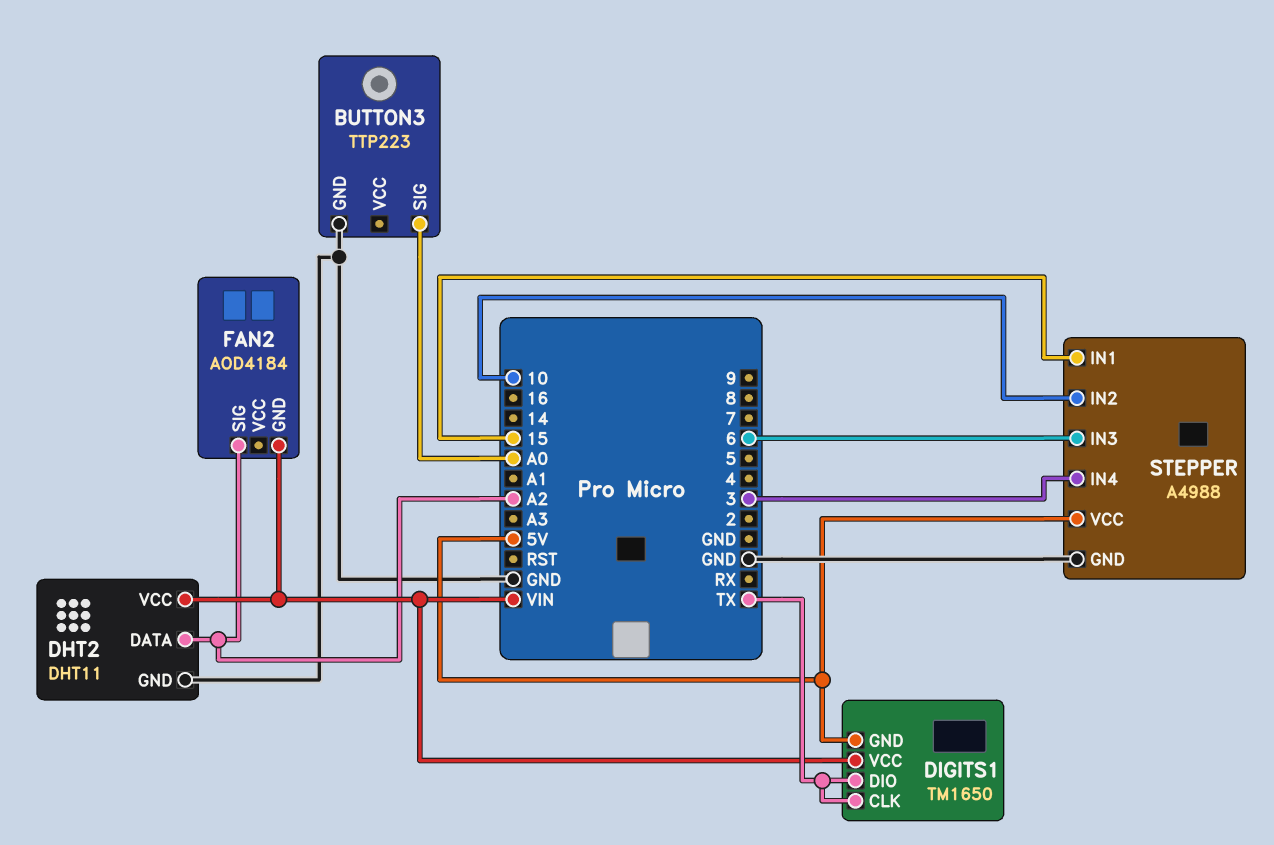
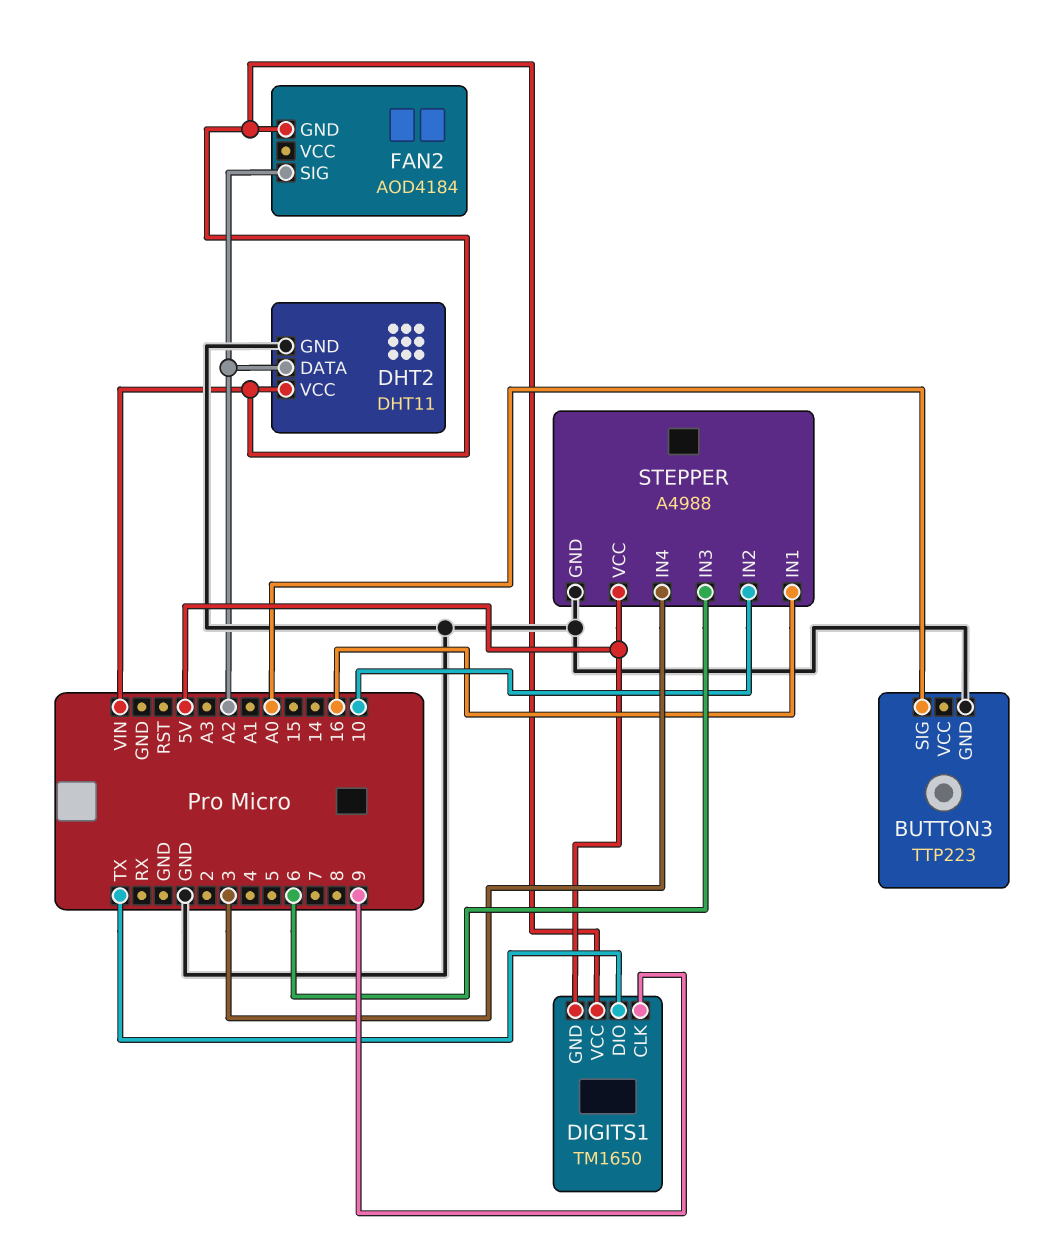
DIGITS1 pin CLK: TX -> 9
STEPPER pin IN1: 15 -> 16

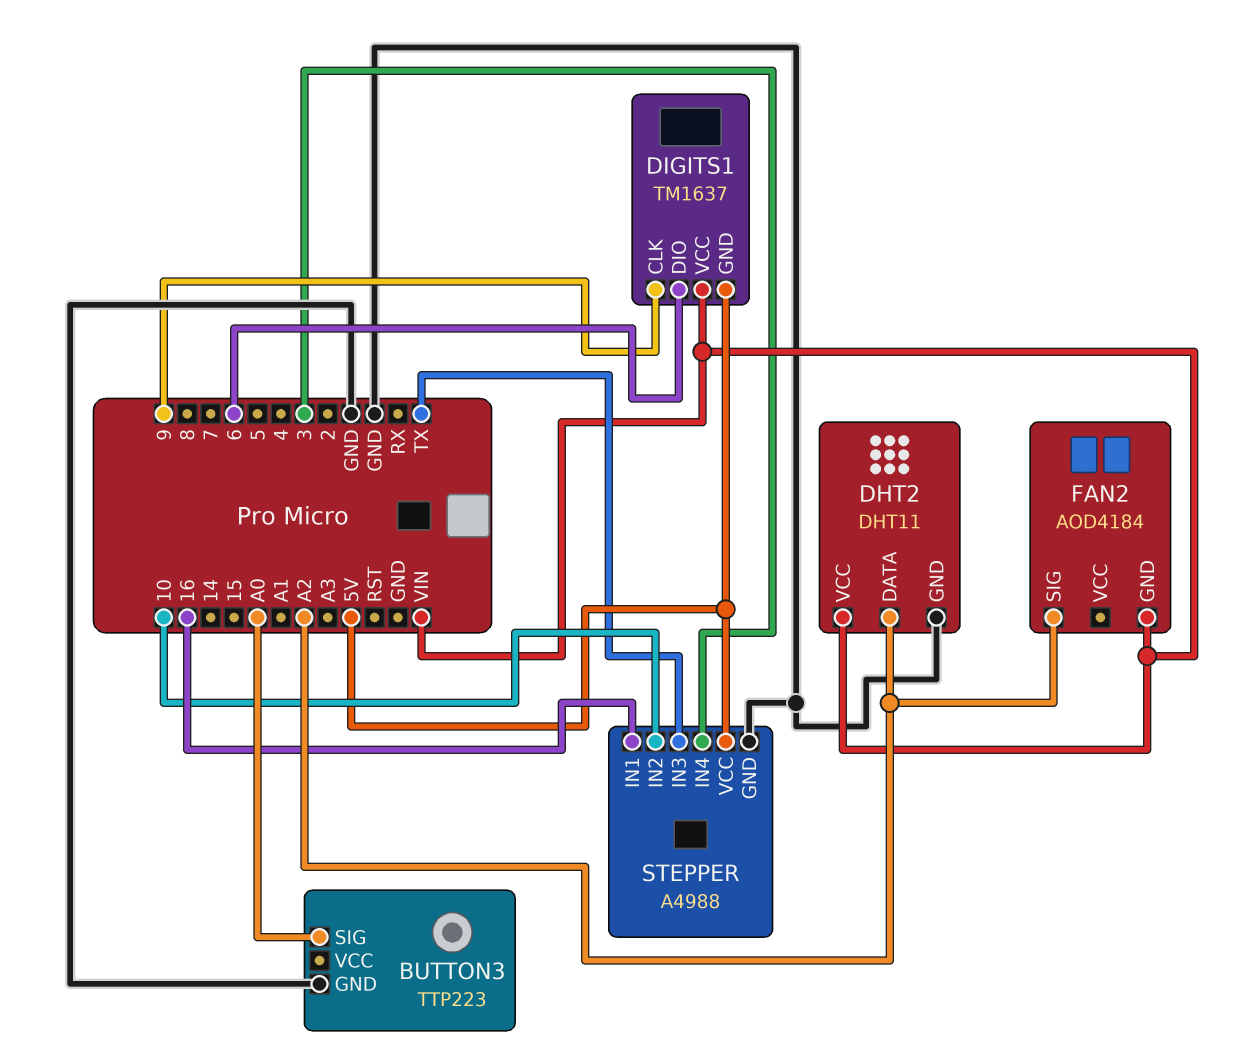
DIGITS1: TM1650 -> TM1637
DIGITS1 pin DIO: TX -> 6
STEPPER pin IN3: 6 -> TX

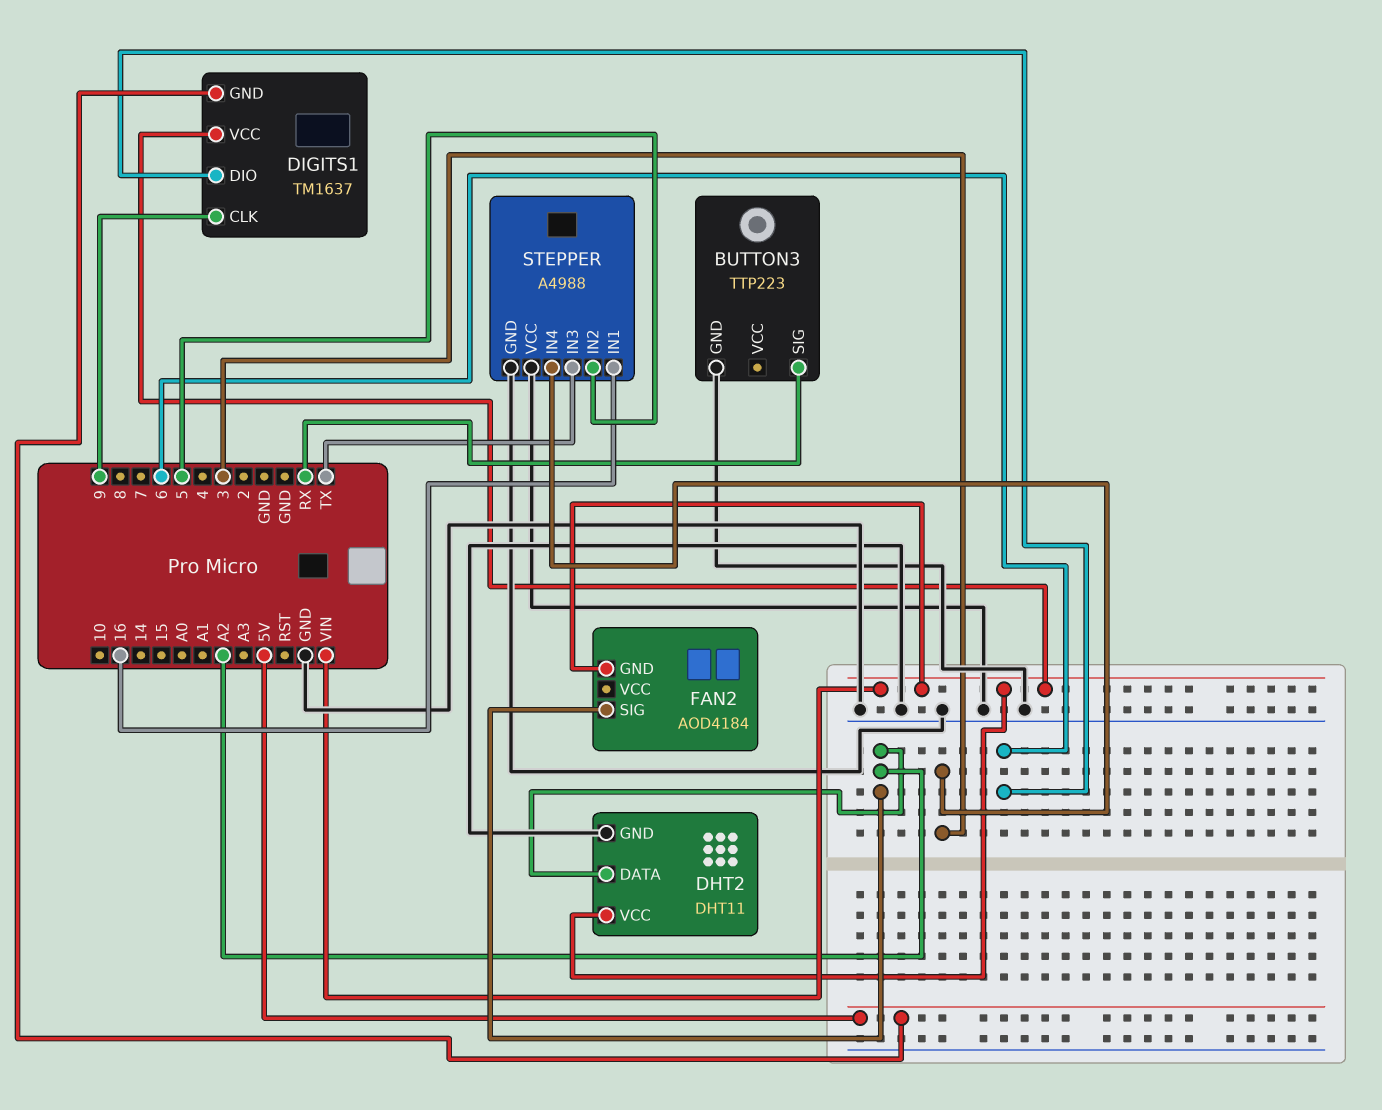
BUTTON3 pin SIG: A0 -> RX
STEPPER pin IN2: 10 -> 5
STEPPER pin VCC: 5V -> GND

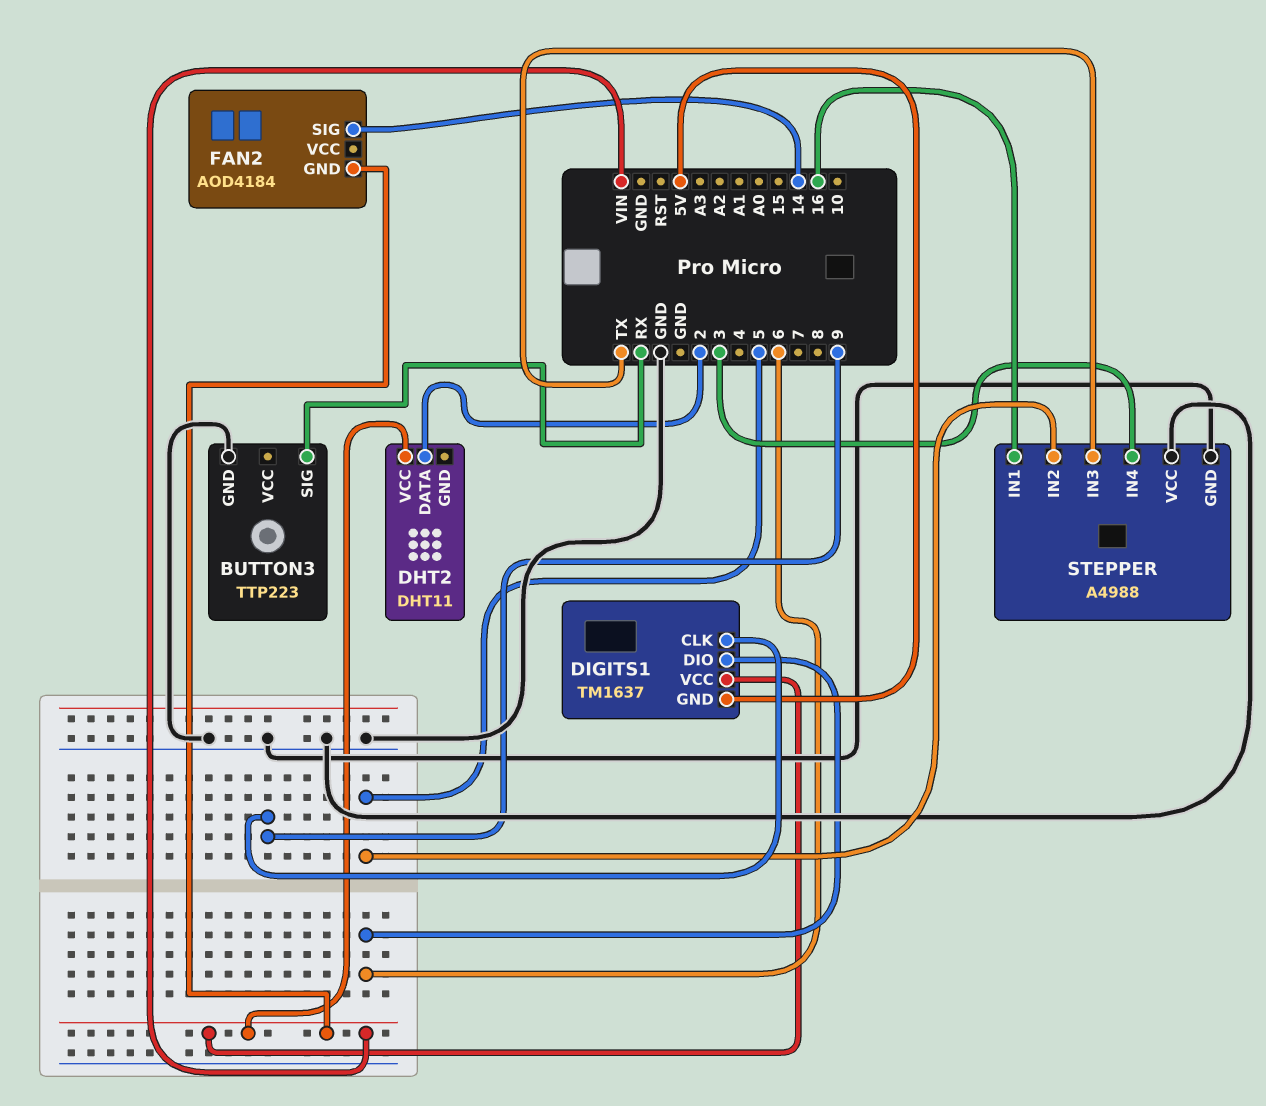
DHT2 pin DATA: A2 -> 2
DHT2 pin GND: GND -> none
FAN2 pin SIG: A2 -> 14

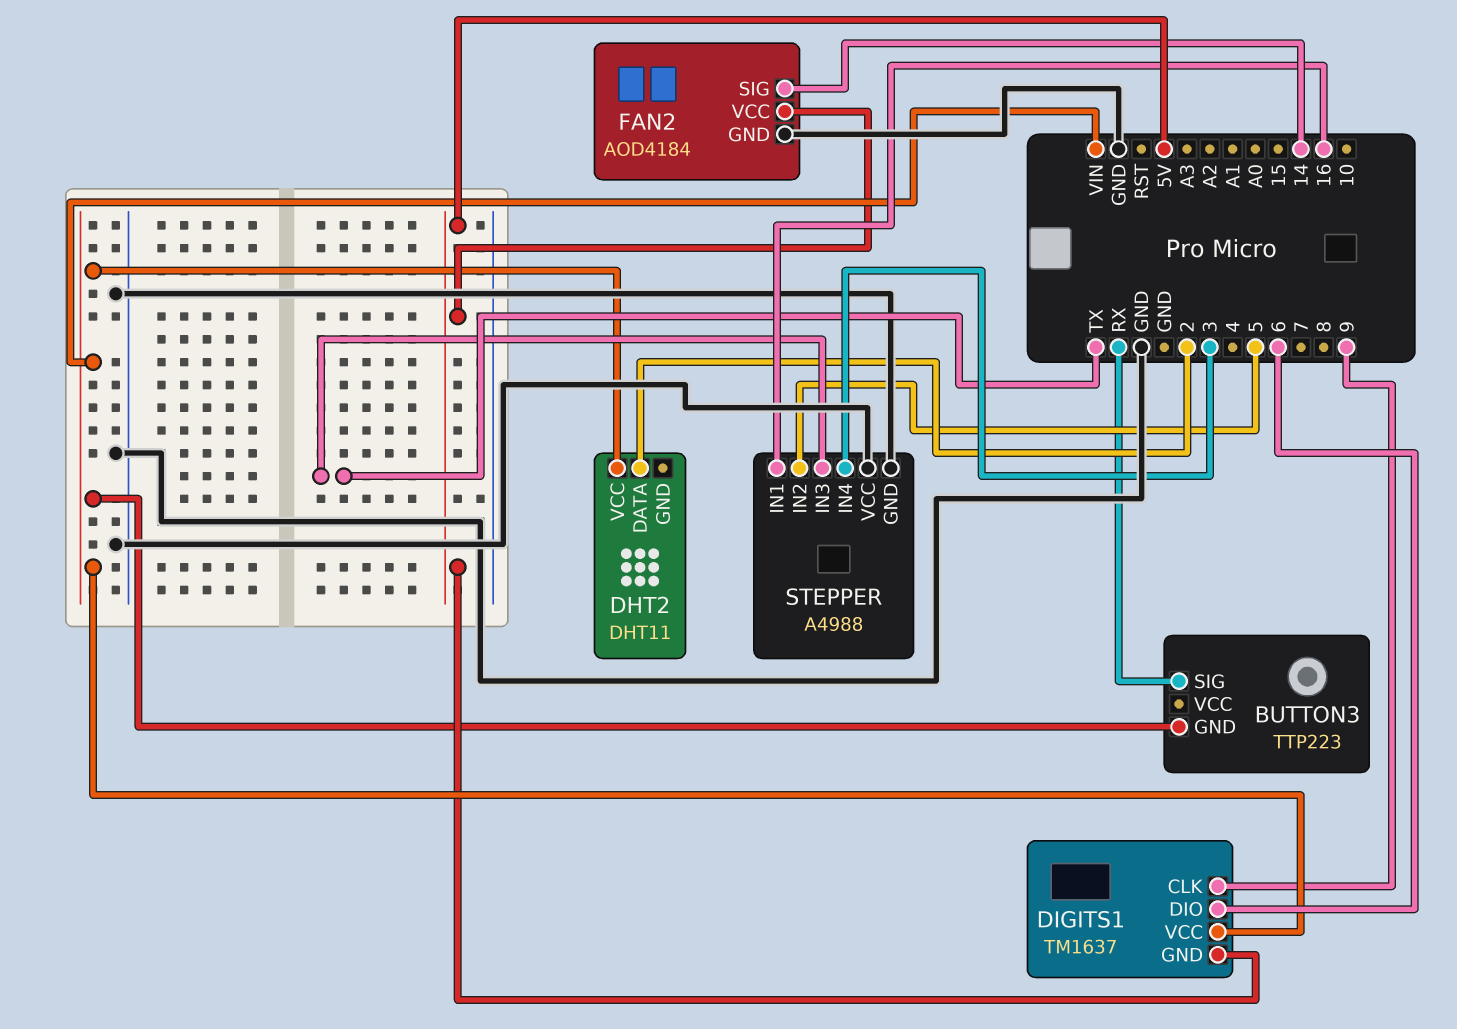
BUTTON3 pin GND: GND -> VIN
FAN2 pin GND: VIN -> GND
FAN2 pin VCC: none -> 5V

